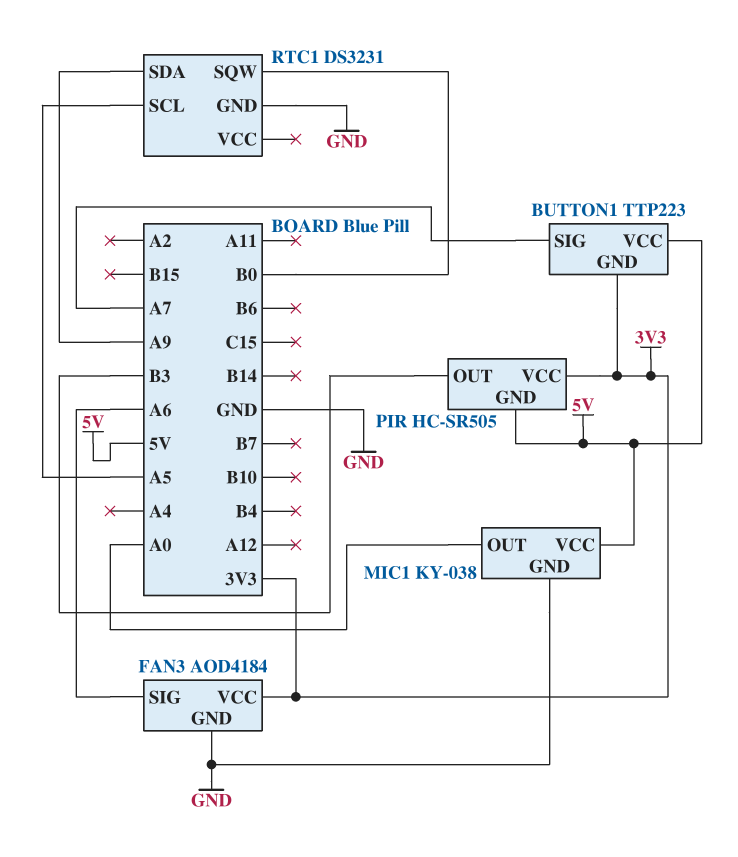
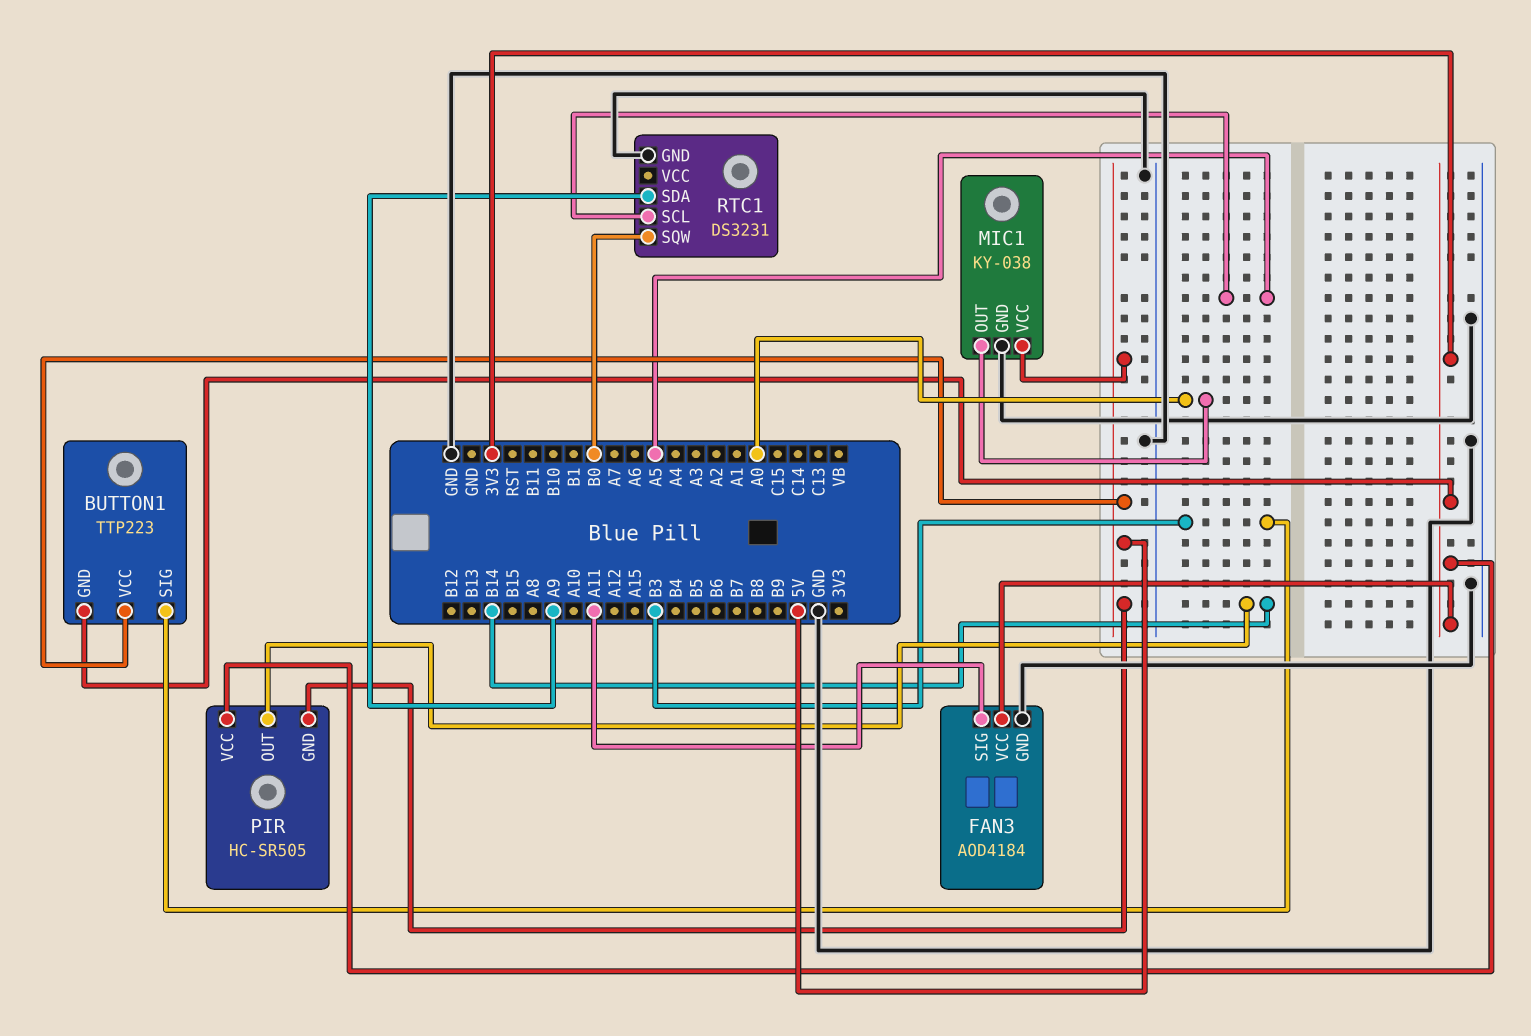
BUTTON1 pin SIG: A7 -> B3
FAN3 pin SIG: A6 -> A11
PIR pin OUT: B3 -> B14

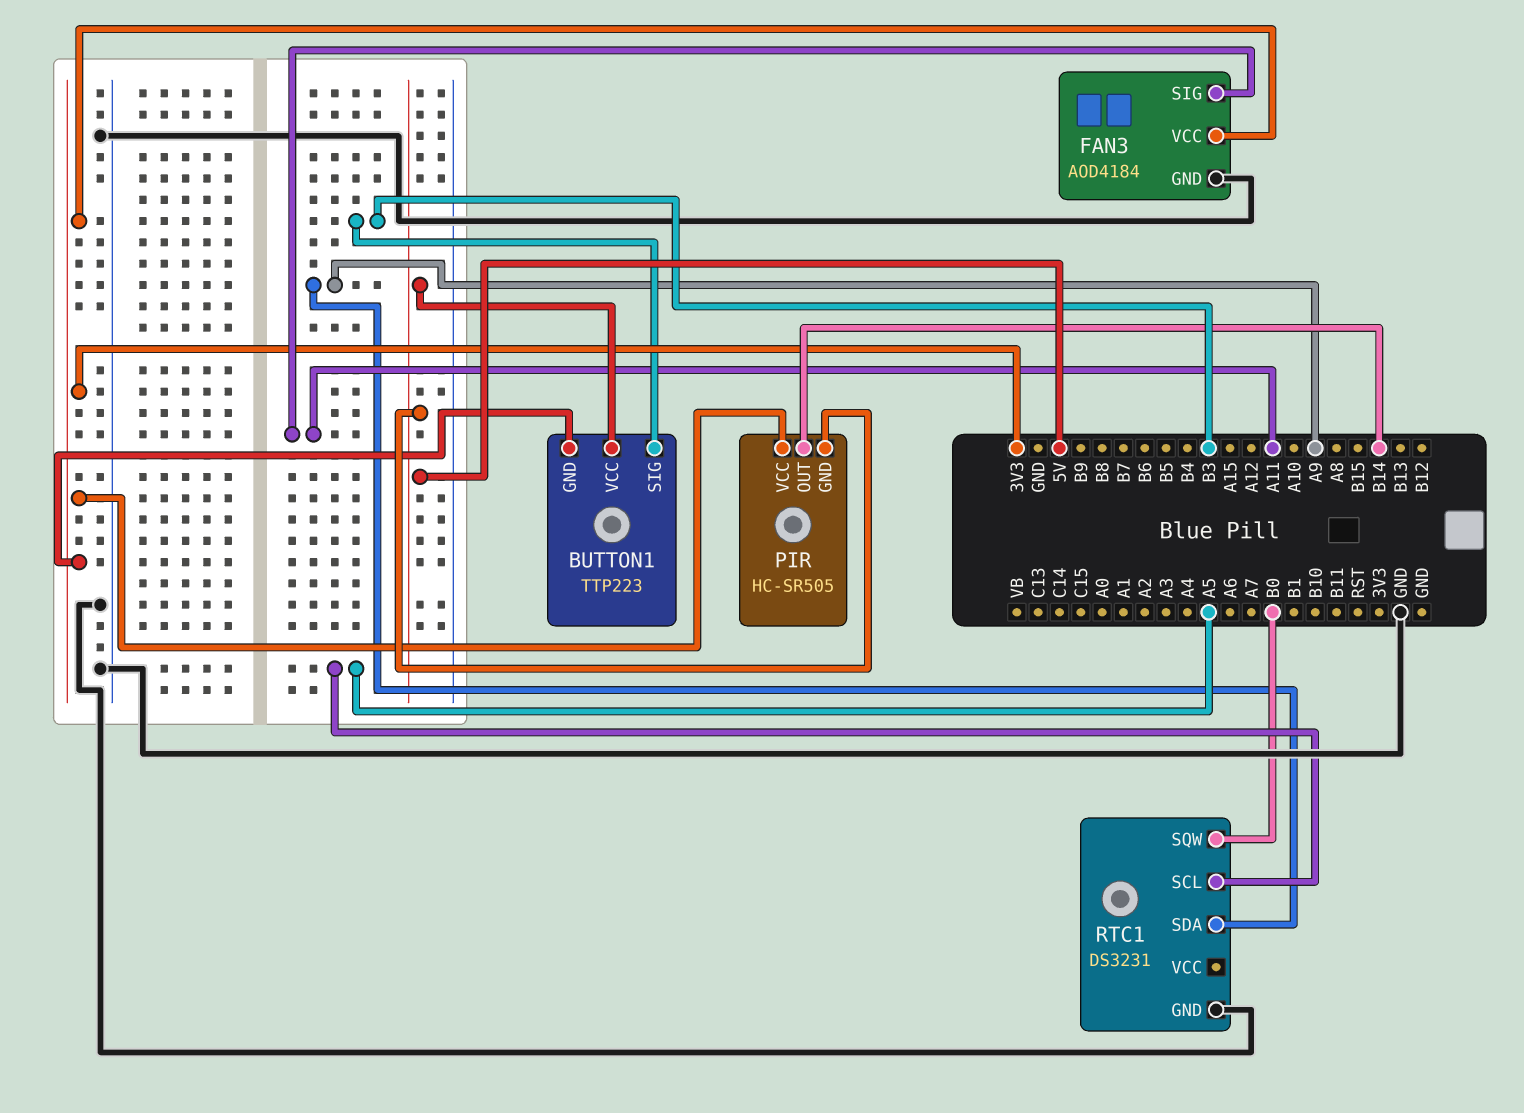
MIC1: KY-038 -> none
MIC1 pin GND: GND -> none
MIC1 pin OUT: A0 -> none
MIC1 pin VCC: 5V -> none

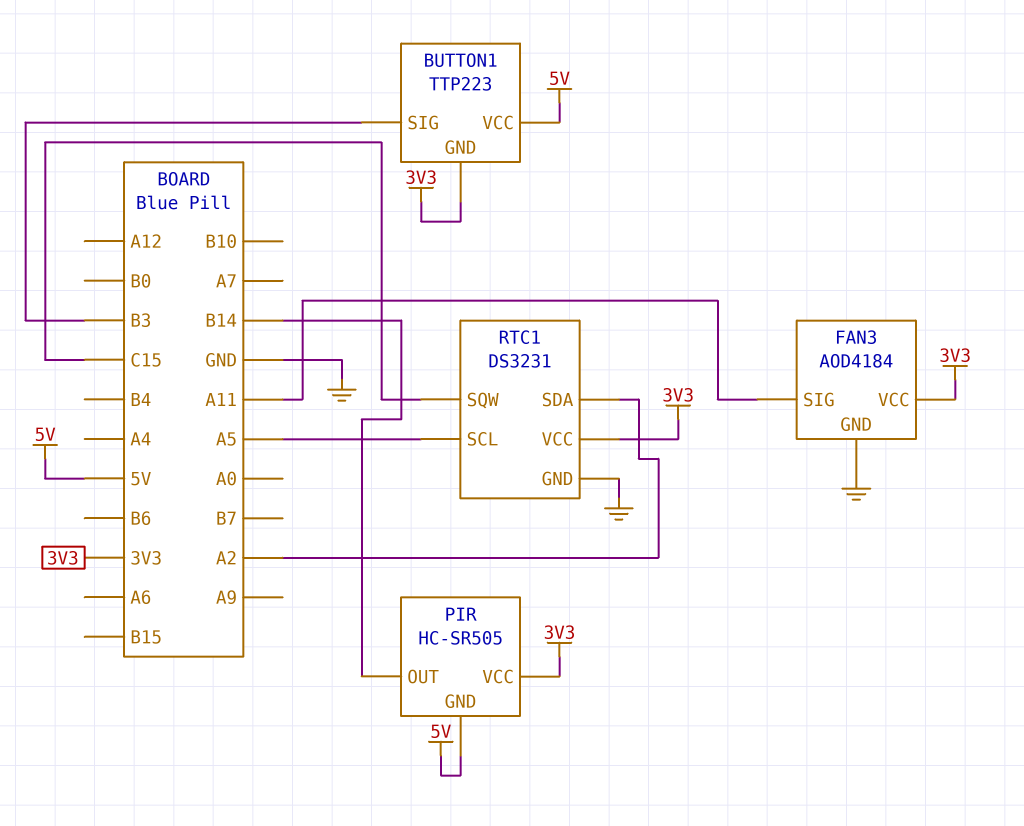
RTC1 pin SDA: A9 -> A2
RTC1 pin SQW: B0 -> C15
RTC1 pin VCC: none -> 3V3

